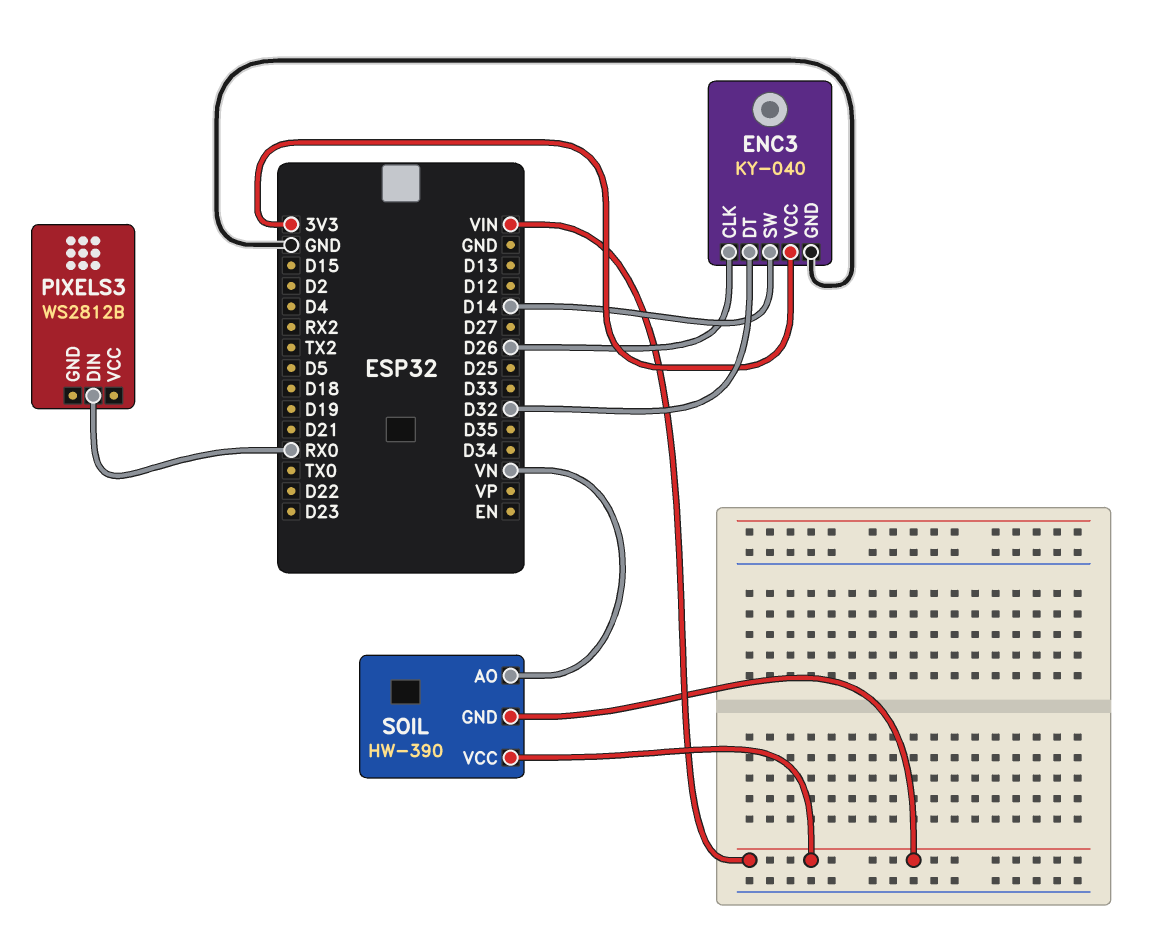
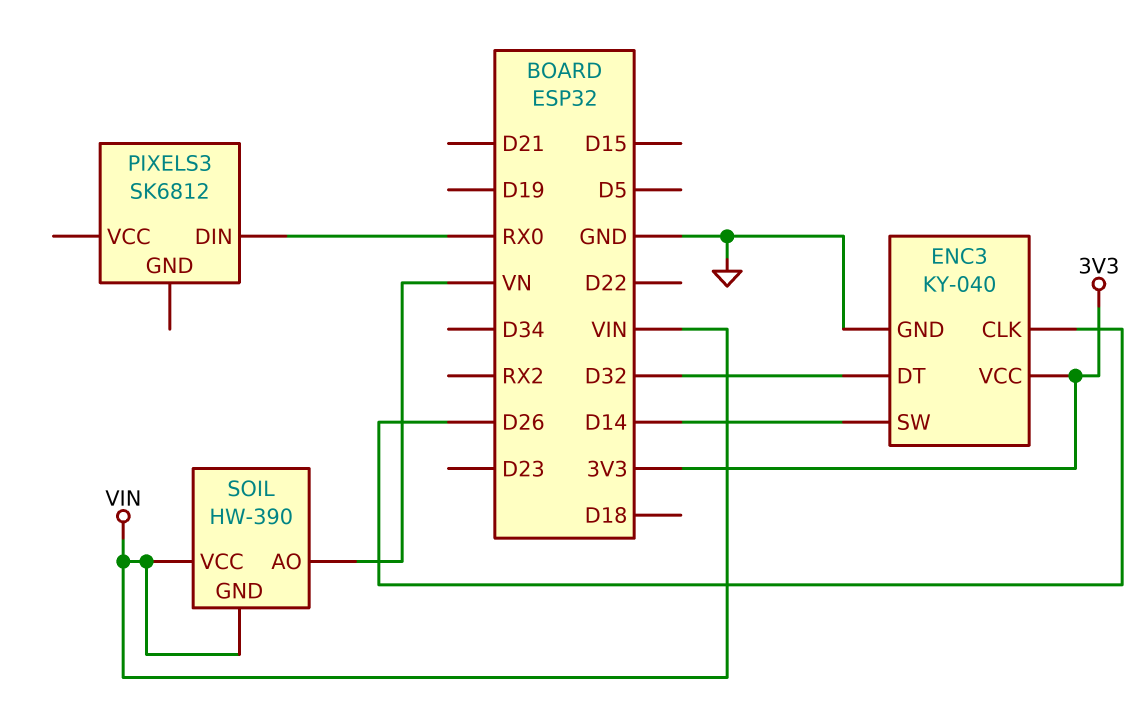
PIXELS3: WS2812B -> SK6812

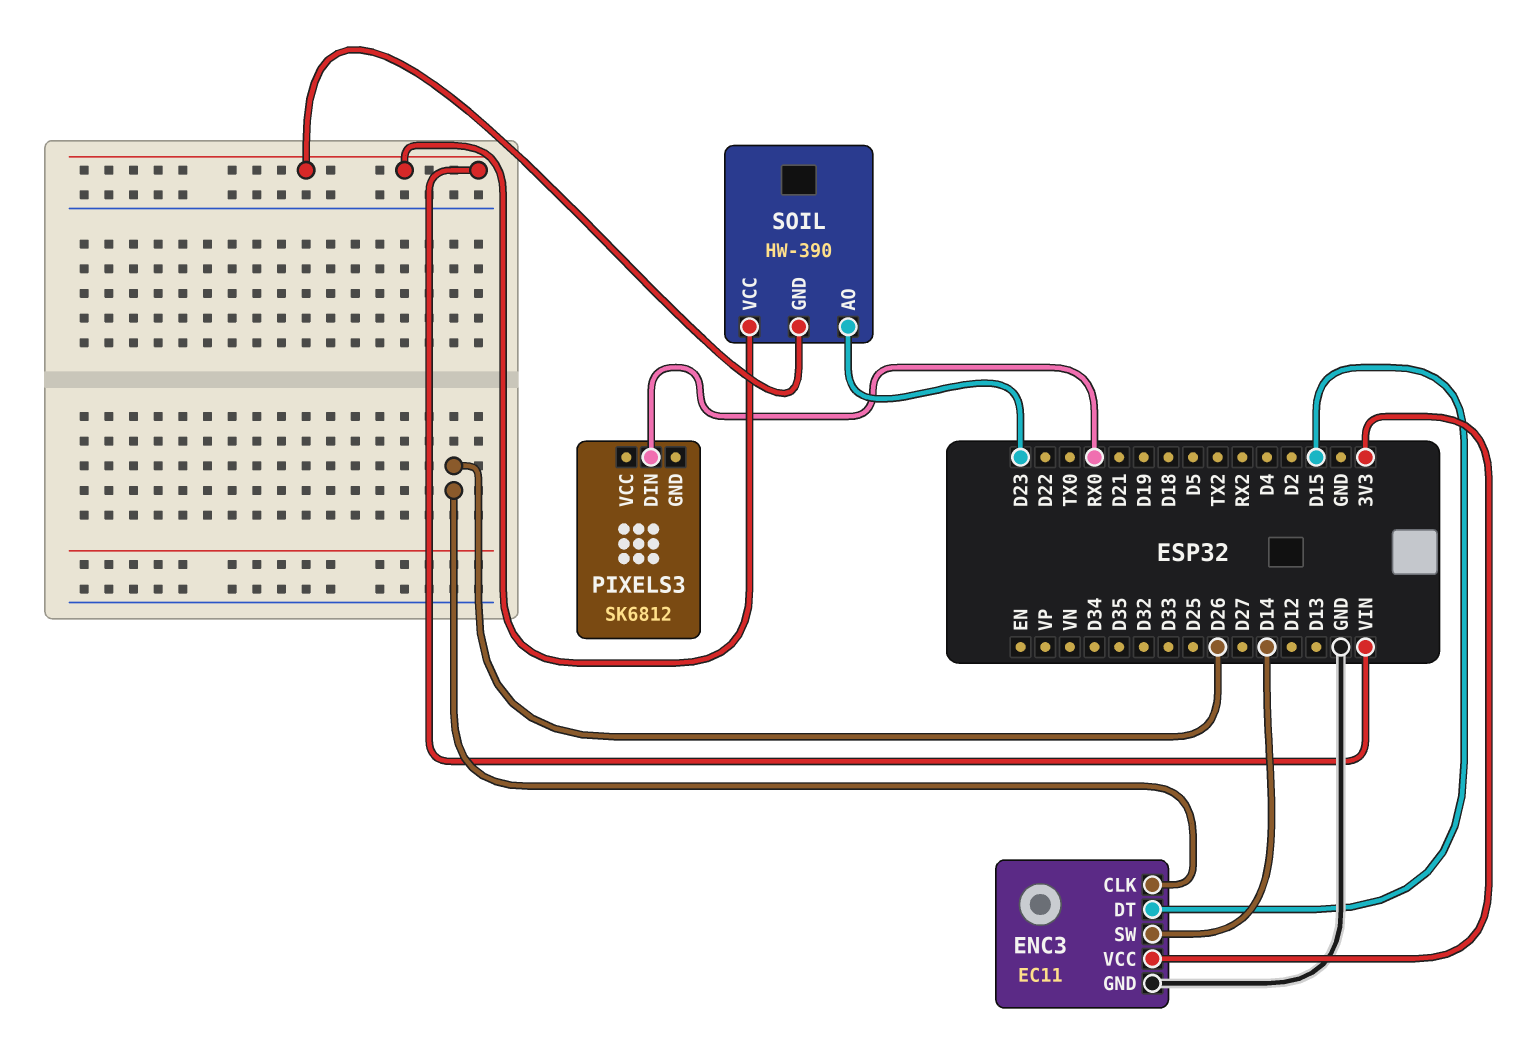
ENC3: KY-040 -> EC11
ENC3 pin DT: D32 -> D15
SOIL pin AO: VN -> D23

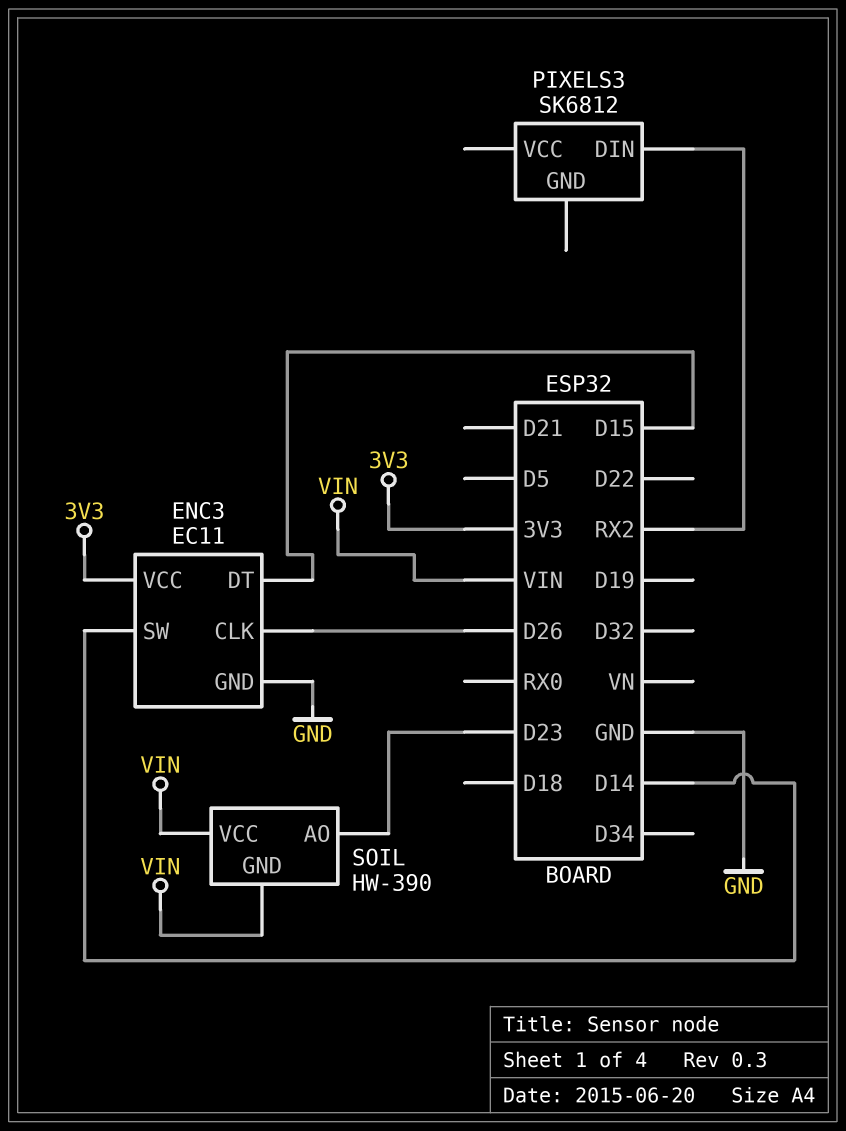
PIXELS3 pin DIN: RX0 -> RX2

